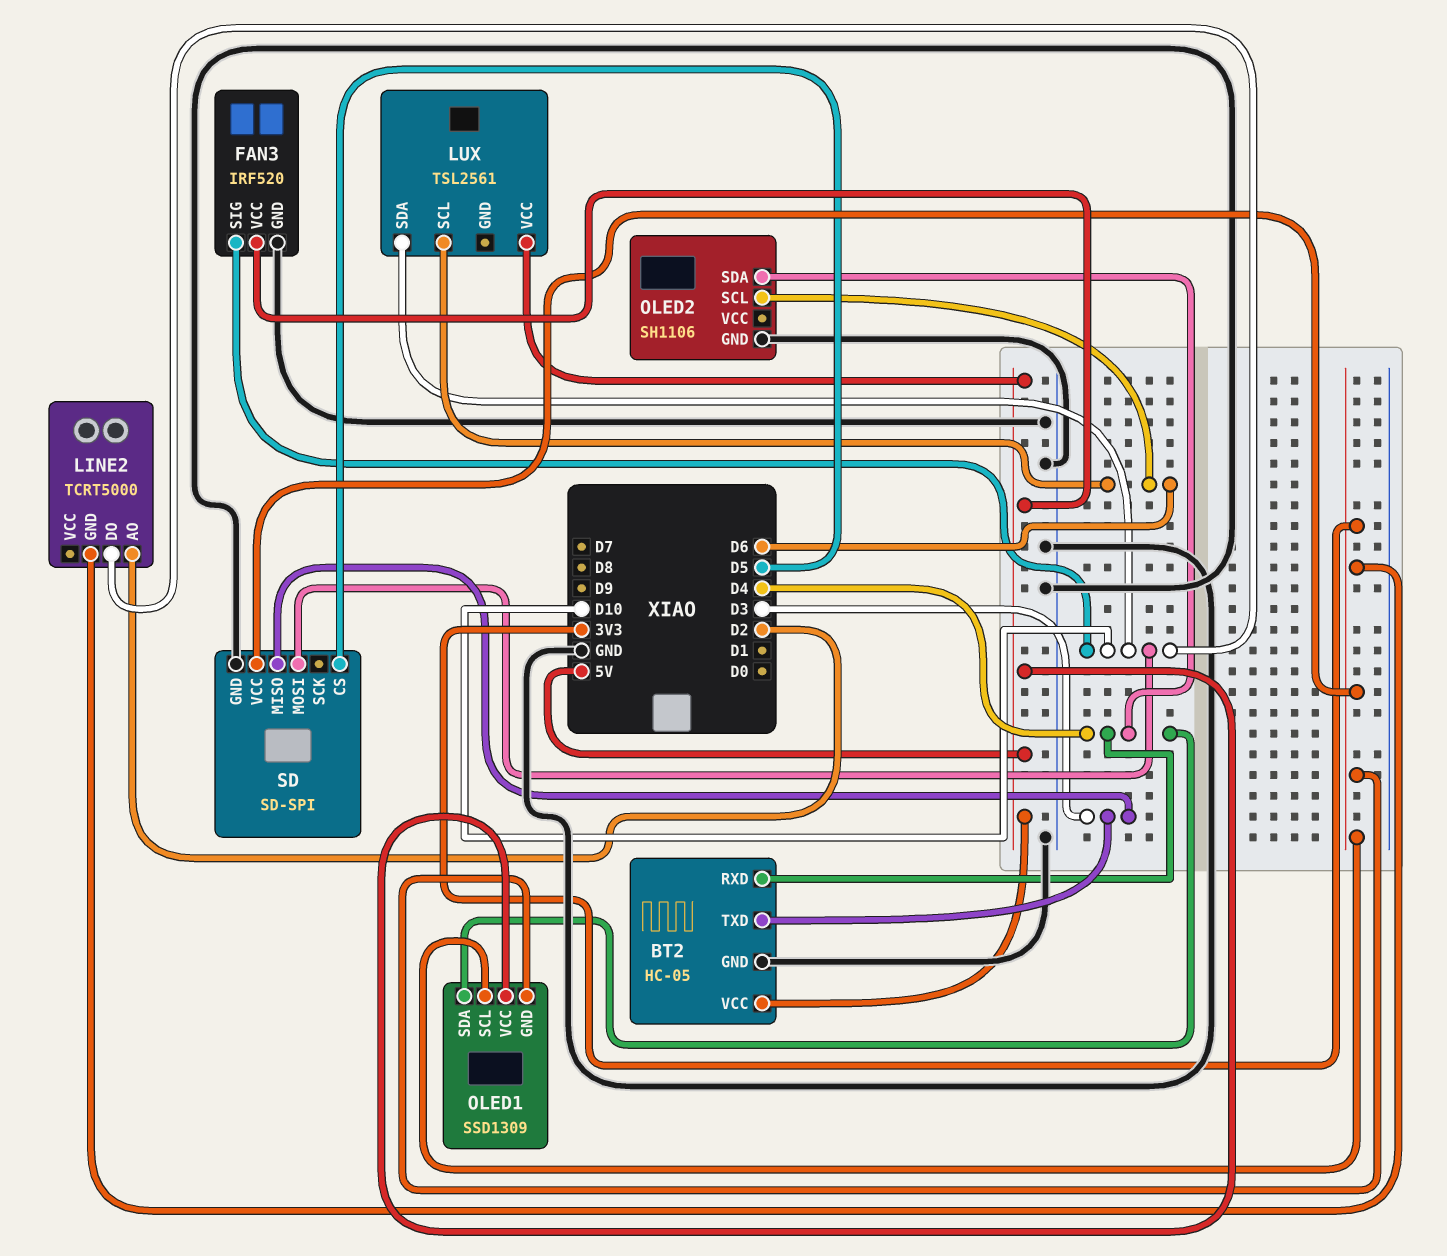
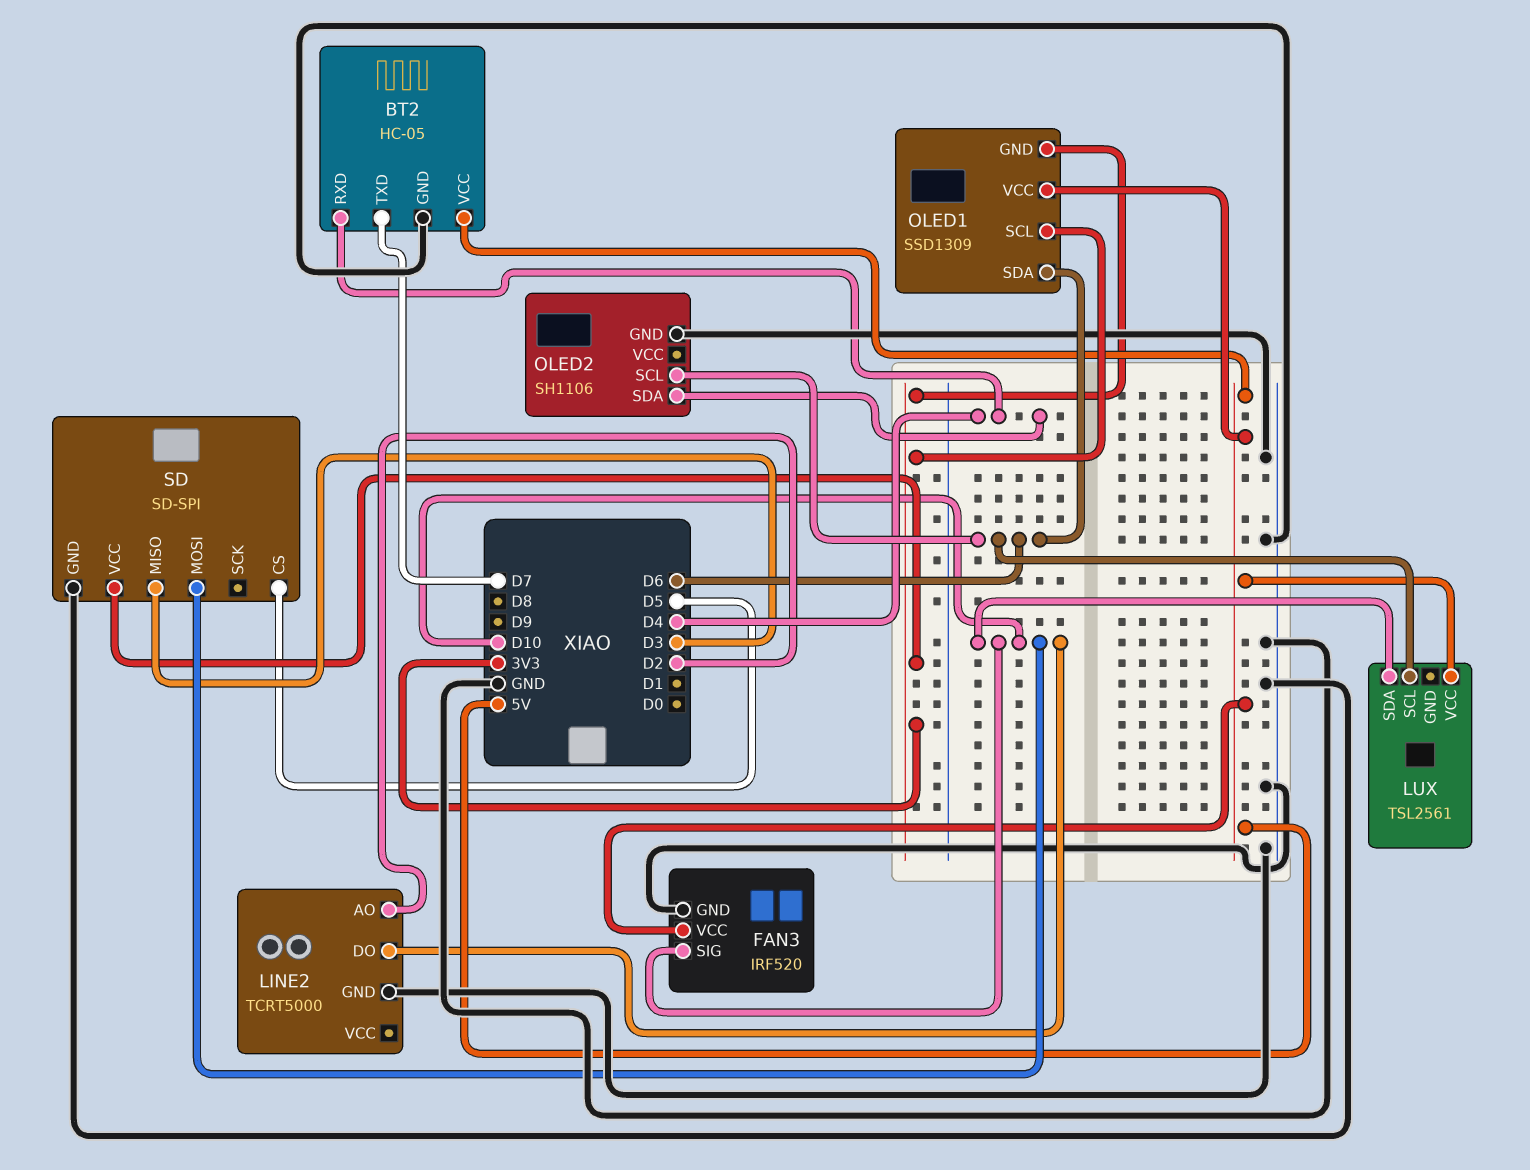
BT2 pin TXD: D3 -> D7
LINE2 pin GND: 3V3 -> GND
OLED1 pin SDA: D4 -> D6

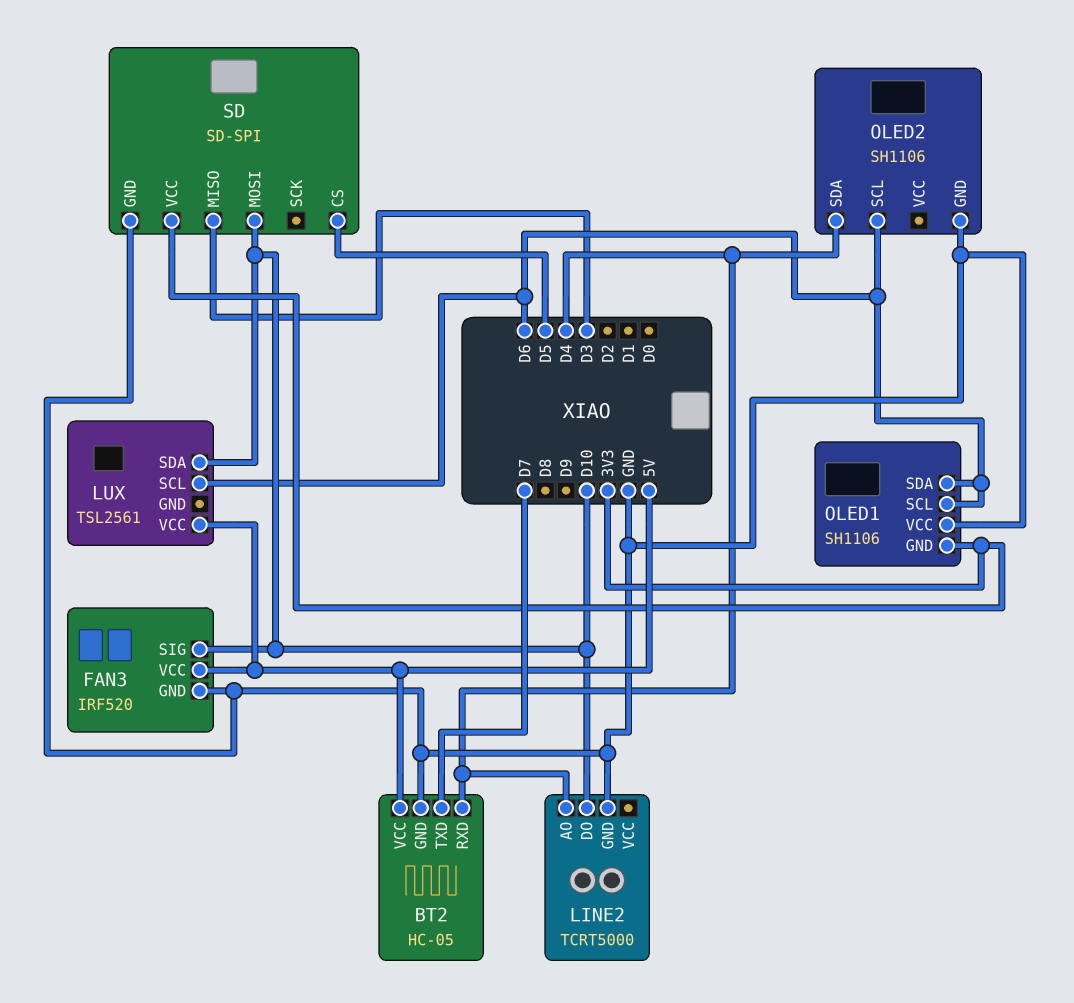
LINE2 pin AO: D2 -> D4
OLED1: SSD1309 -> SH1106
OLED1 pin SCL: 3V3 -> D6
OLED1 pin VCC: 5V -> GND

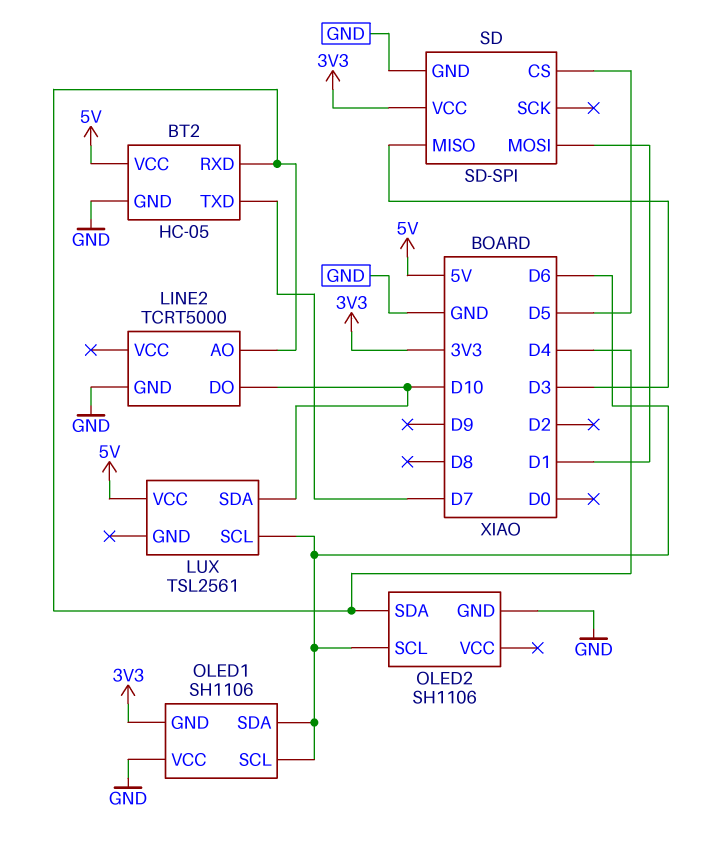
FAN3: IRF520 -> none
FAN3 pin GND: GND -> none
FAN3 pin SIG: D10 -> none
FAN3 pin VCC: 5V -> none
SD pin MOSI: D10 -> D1

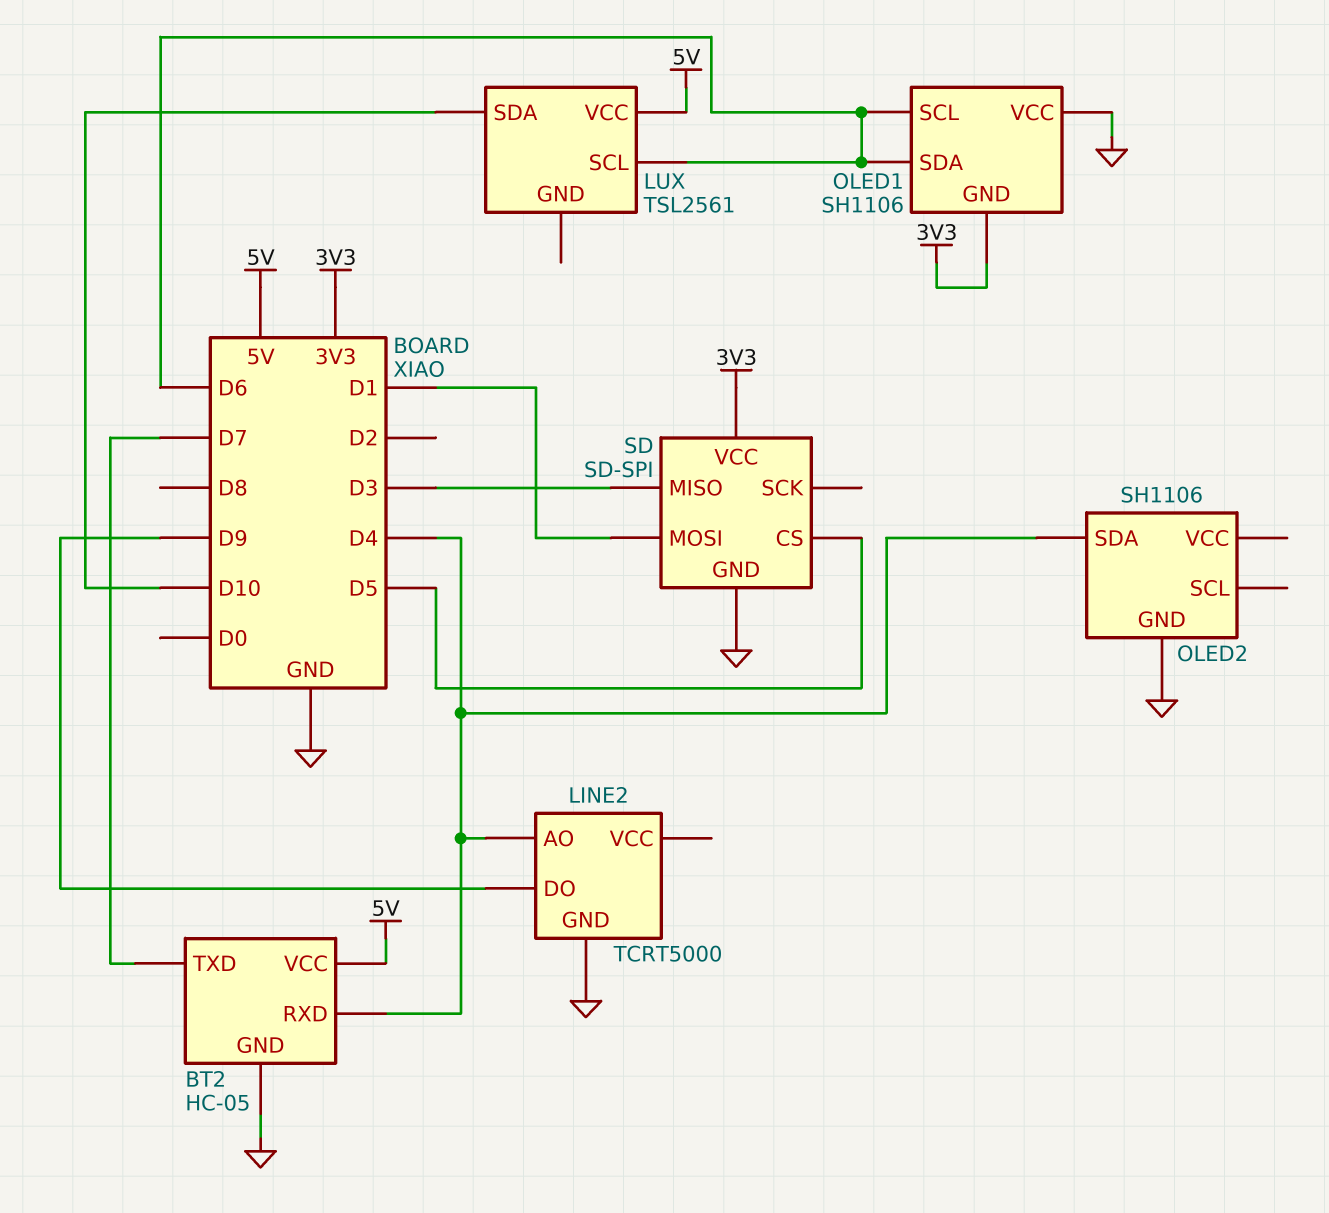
LINE2 pin DO: D10 -> D9
OLED2 pin SCL: D6 -> none

